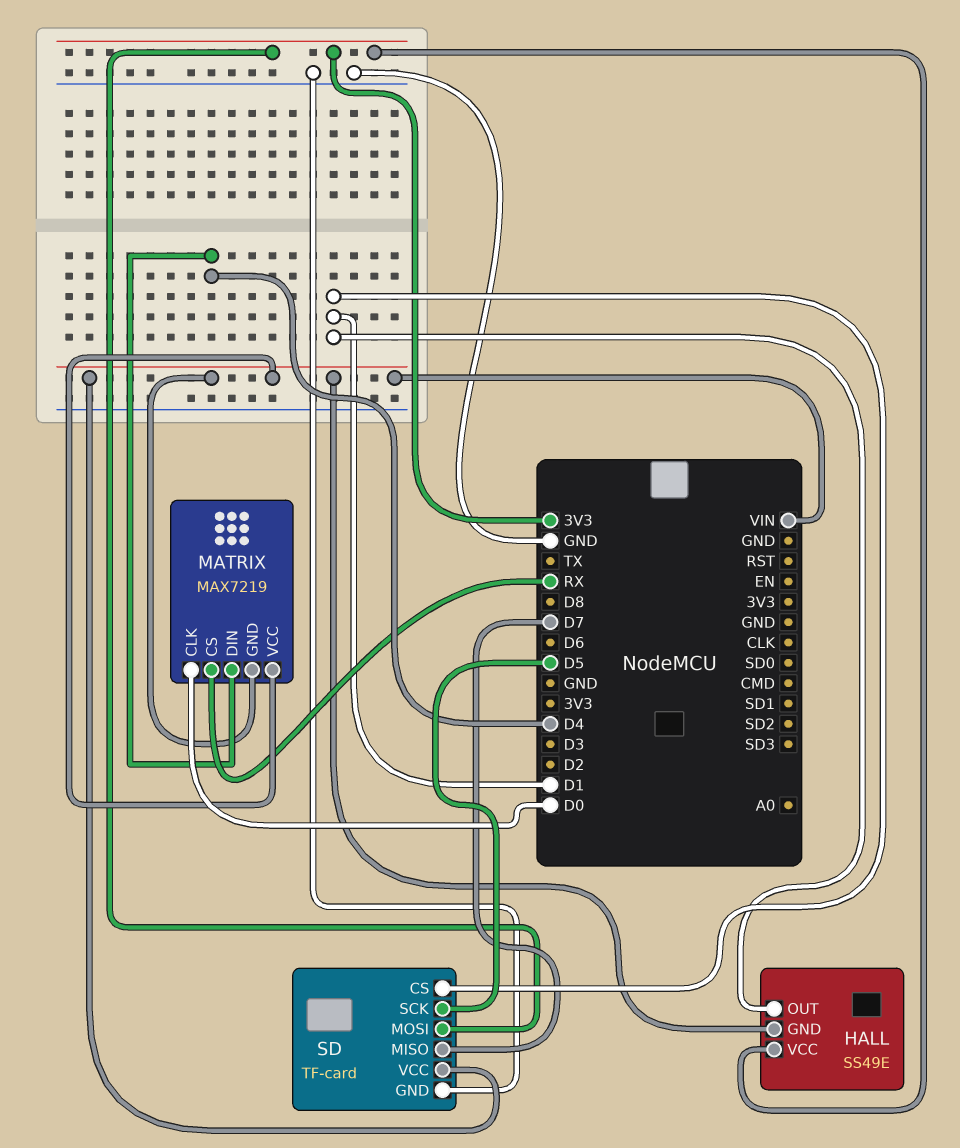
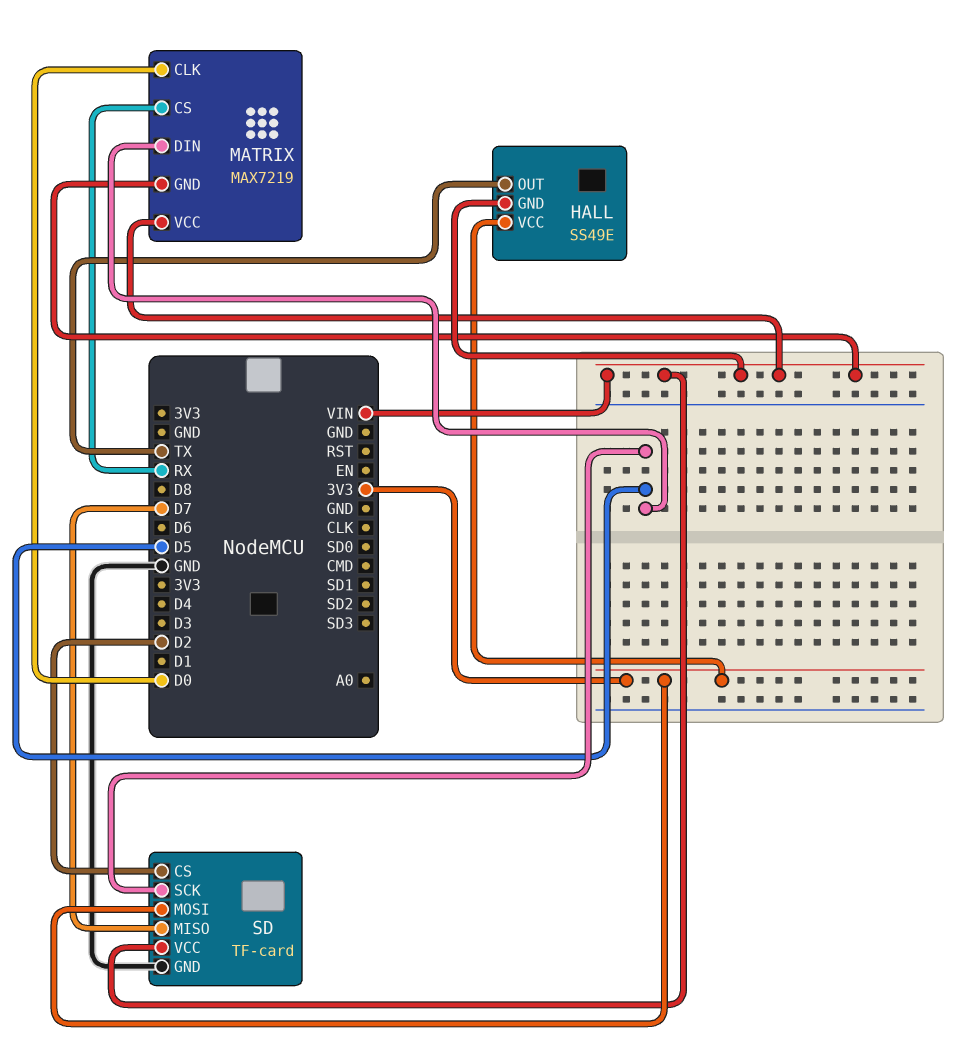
HALL pin OUT: D1 -> TX
MATRIX pin DIN: D4 -> D5
SD pin CS: D1 -> D2

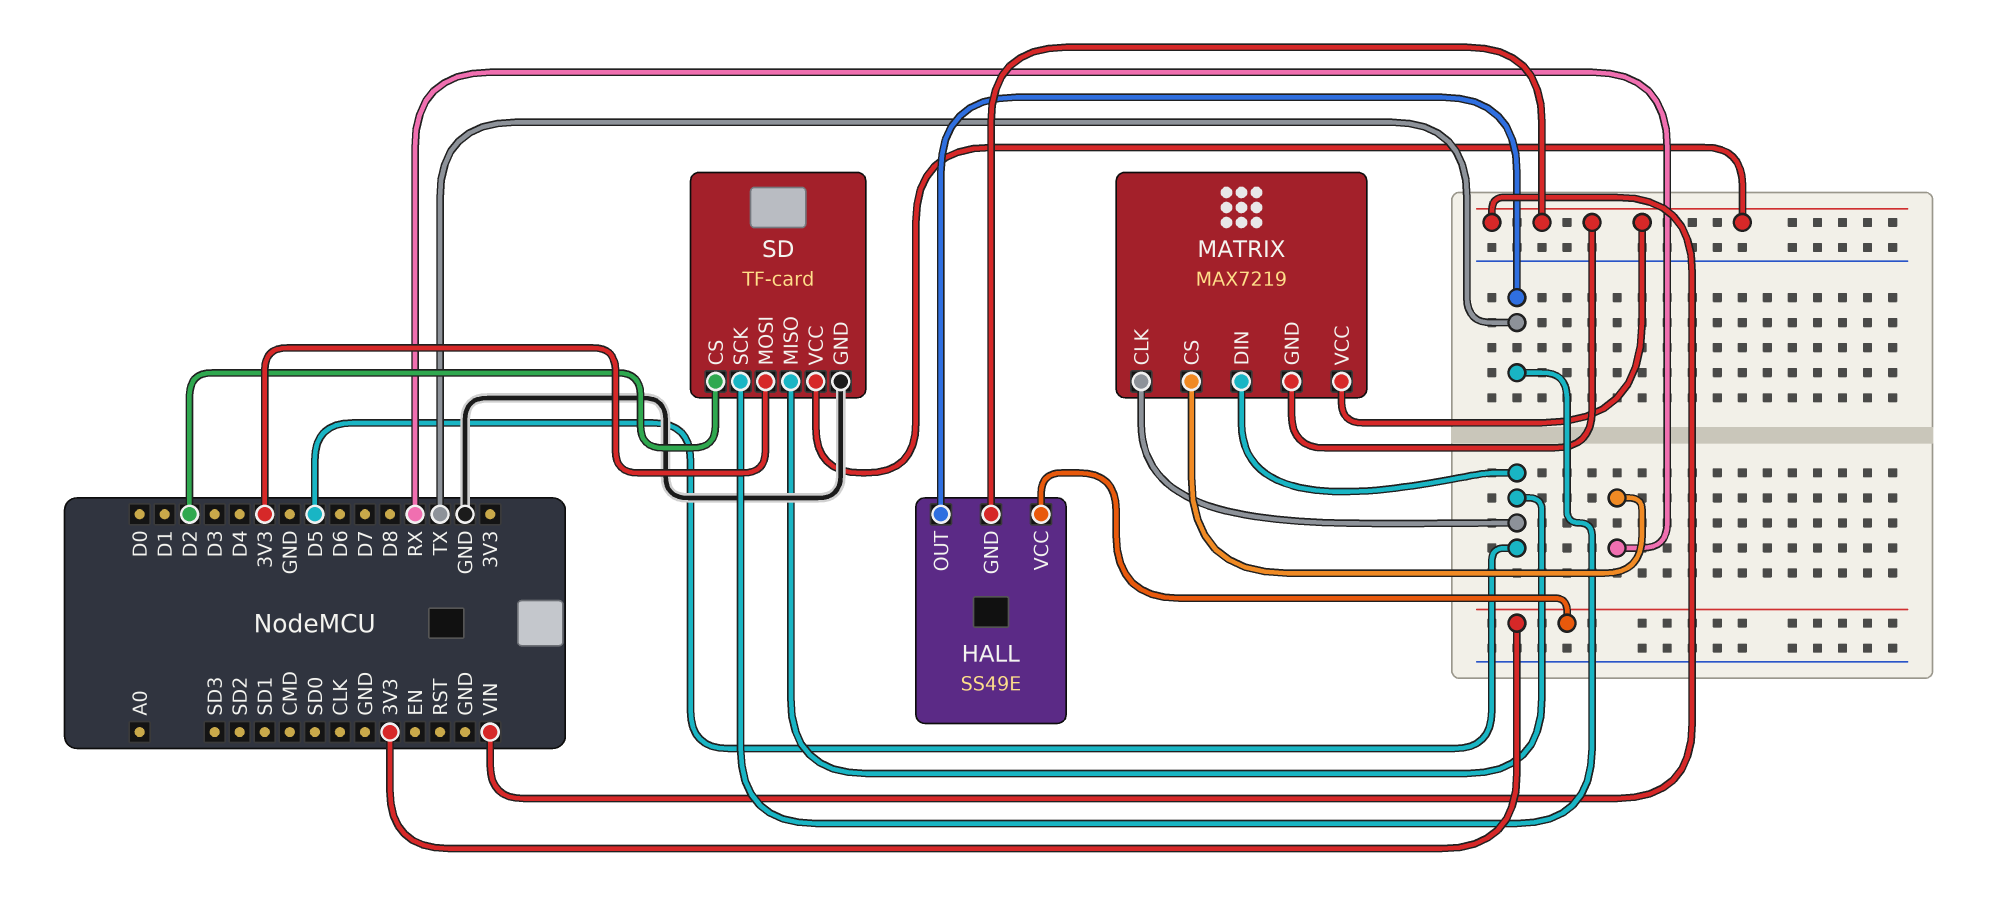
MATRIX pin CLK: D0 -> D5
SD pin MISO: D7 -> D5
SD pin SCK: D5 -> TX

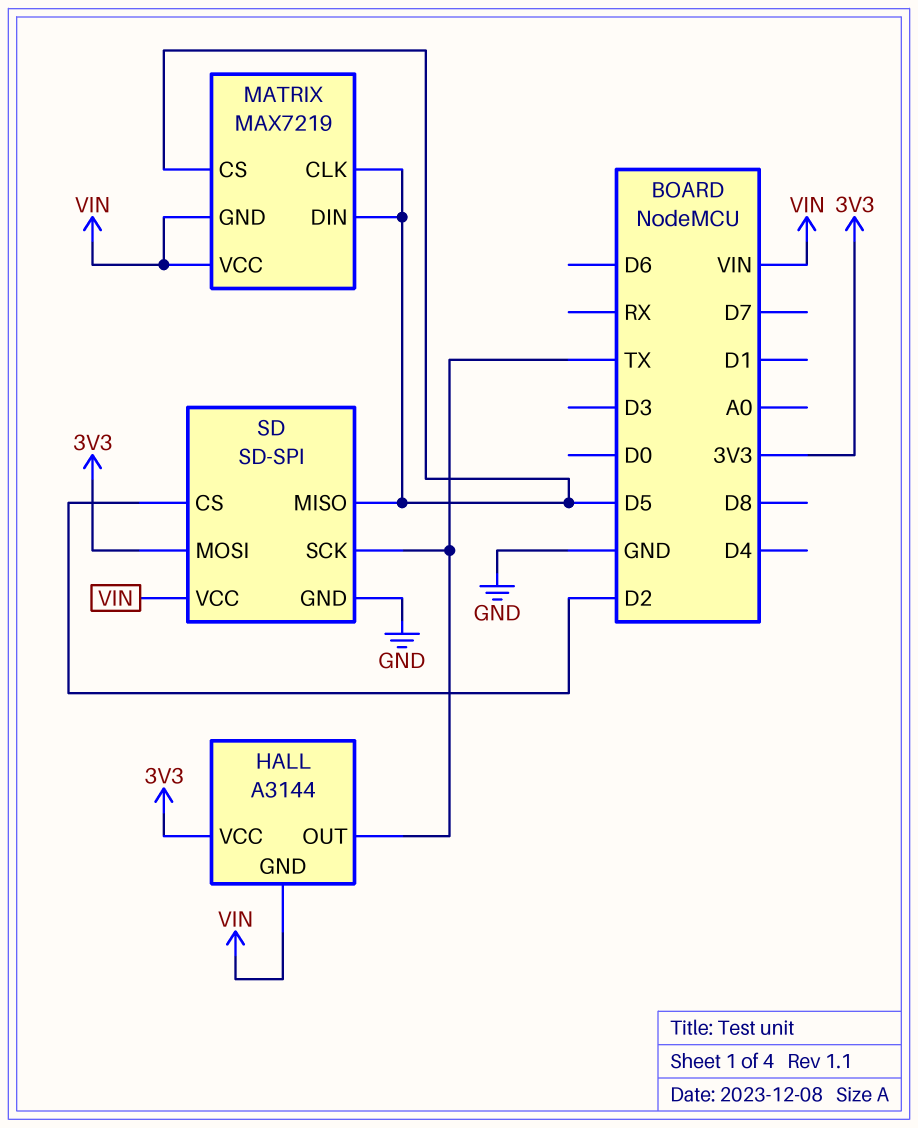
HALL: SS49E -> A3144
MATRIX pin CS: RX -> D5
SD: TF-card -> SD-SPI

